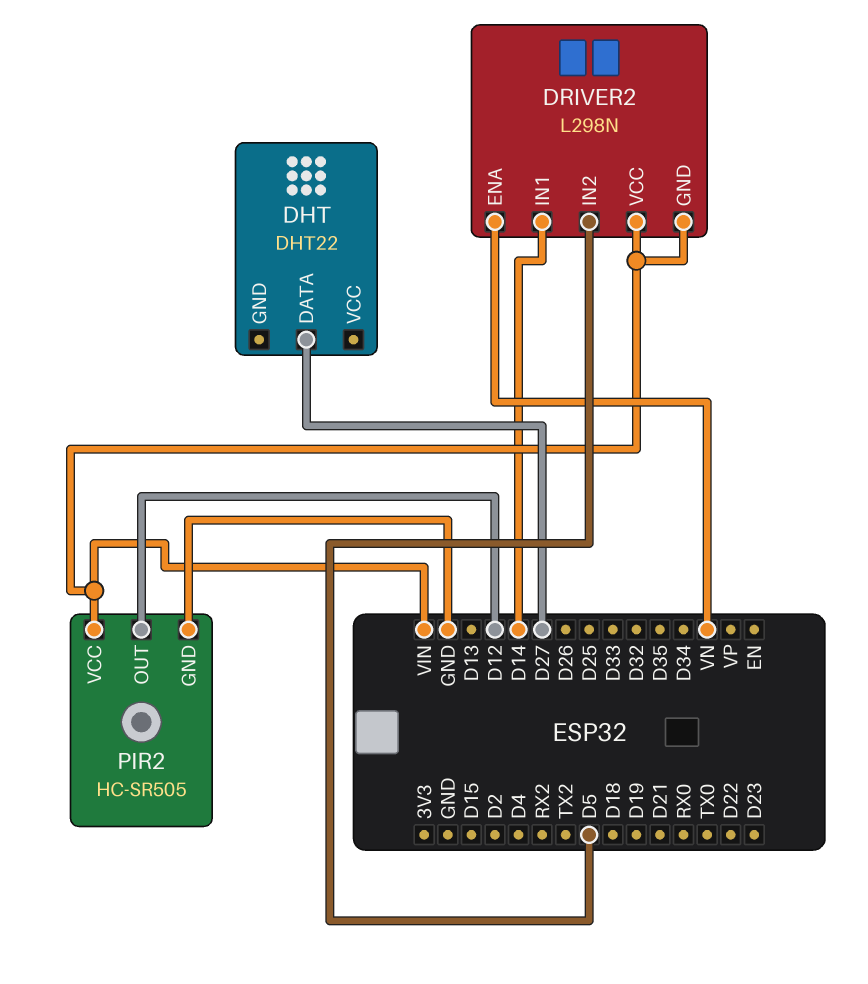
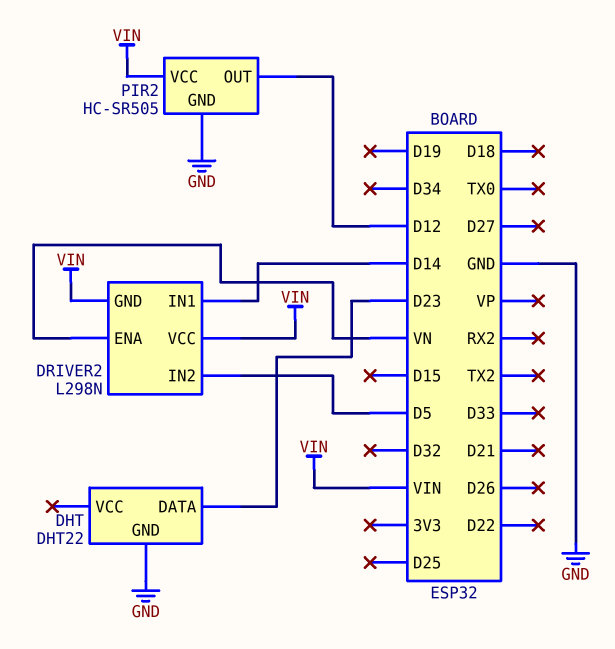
DHT pin DATA: D27 -> D23
DHT pin GND: none -> GND

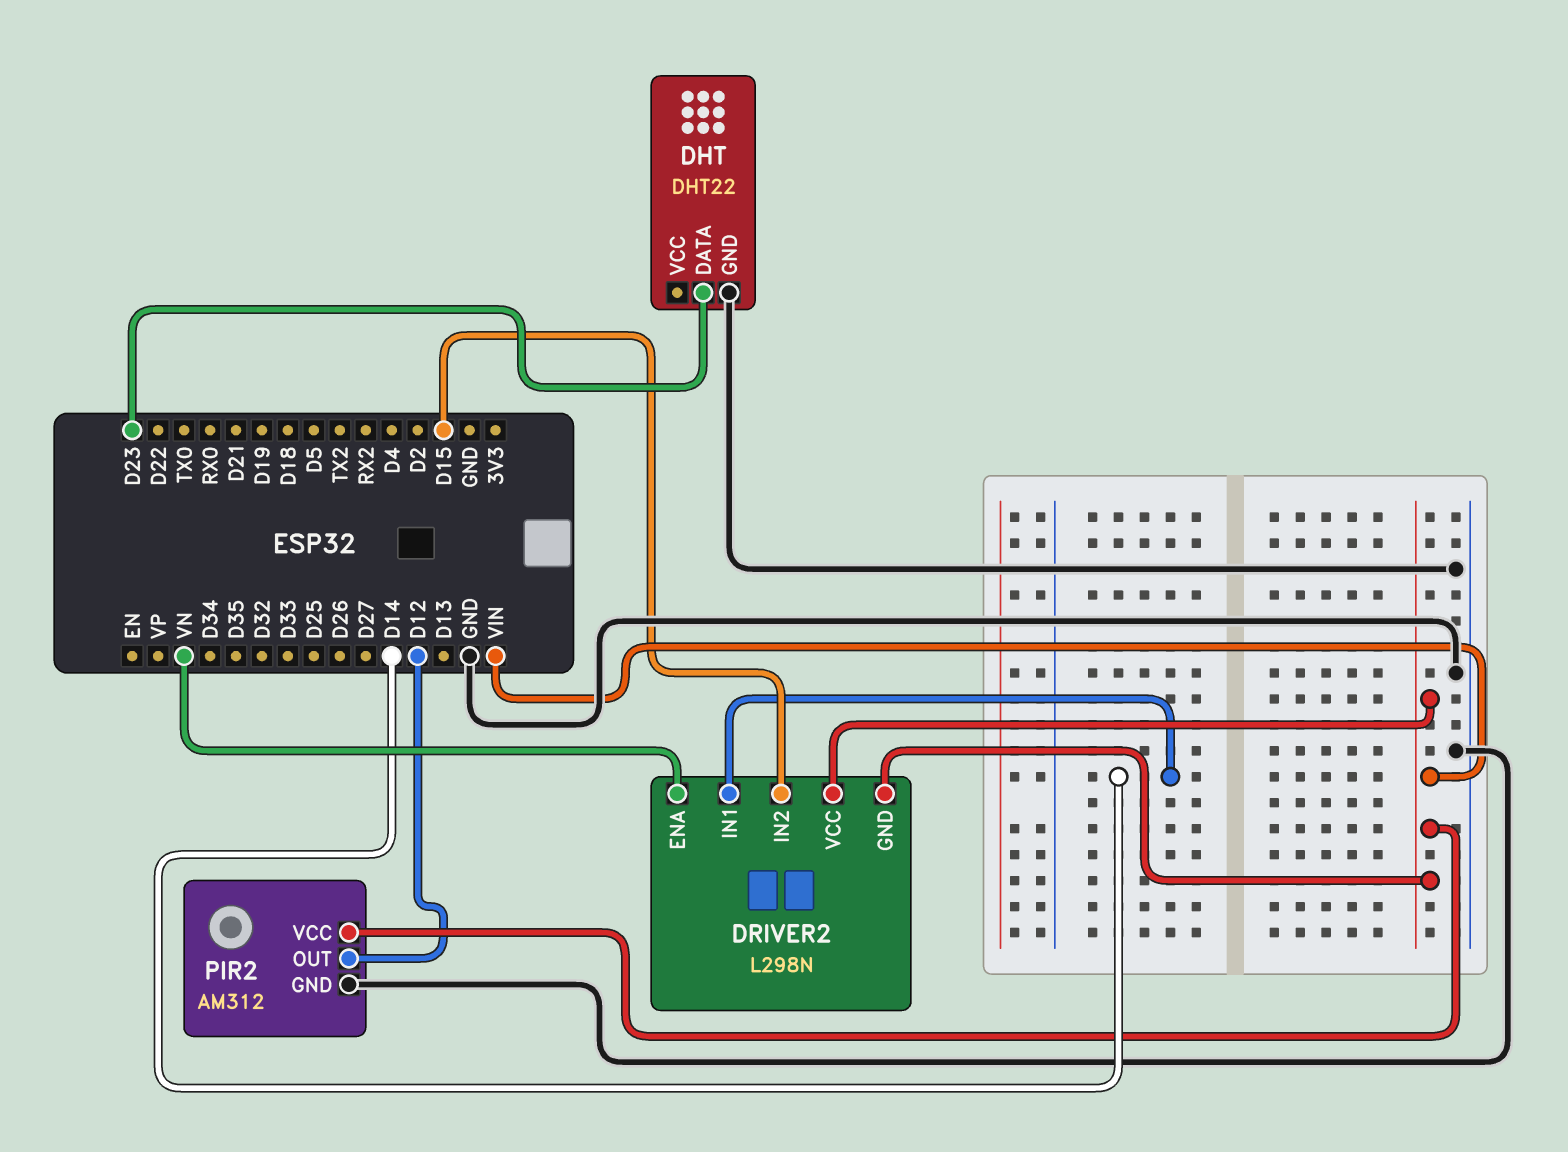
DRIVER2 pin IN2: D5 -> D15
PIR2: HC-SR505 -> AM312

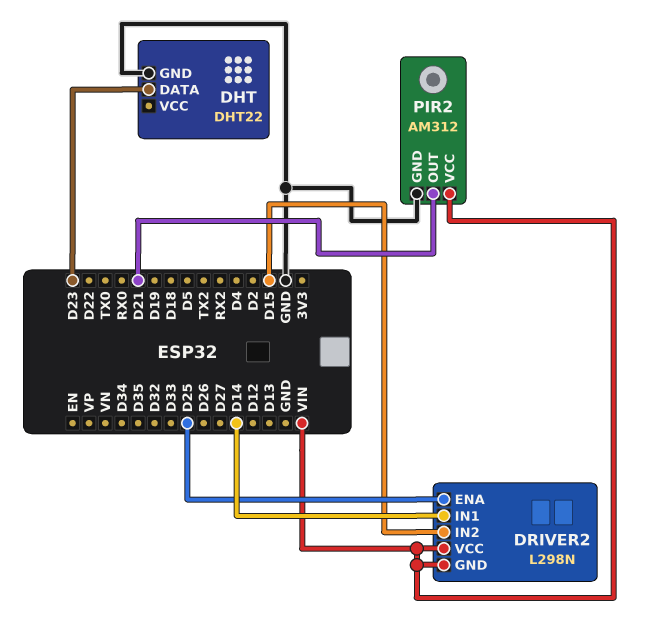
DRIVER2 pin ENA: VN -> D25
PIR2 pin OUT: D12 -> D21

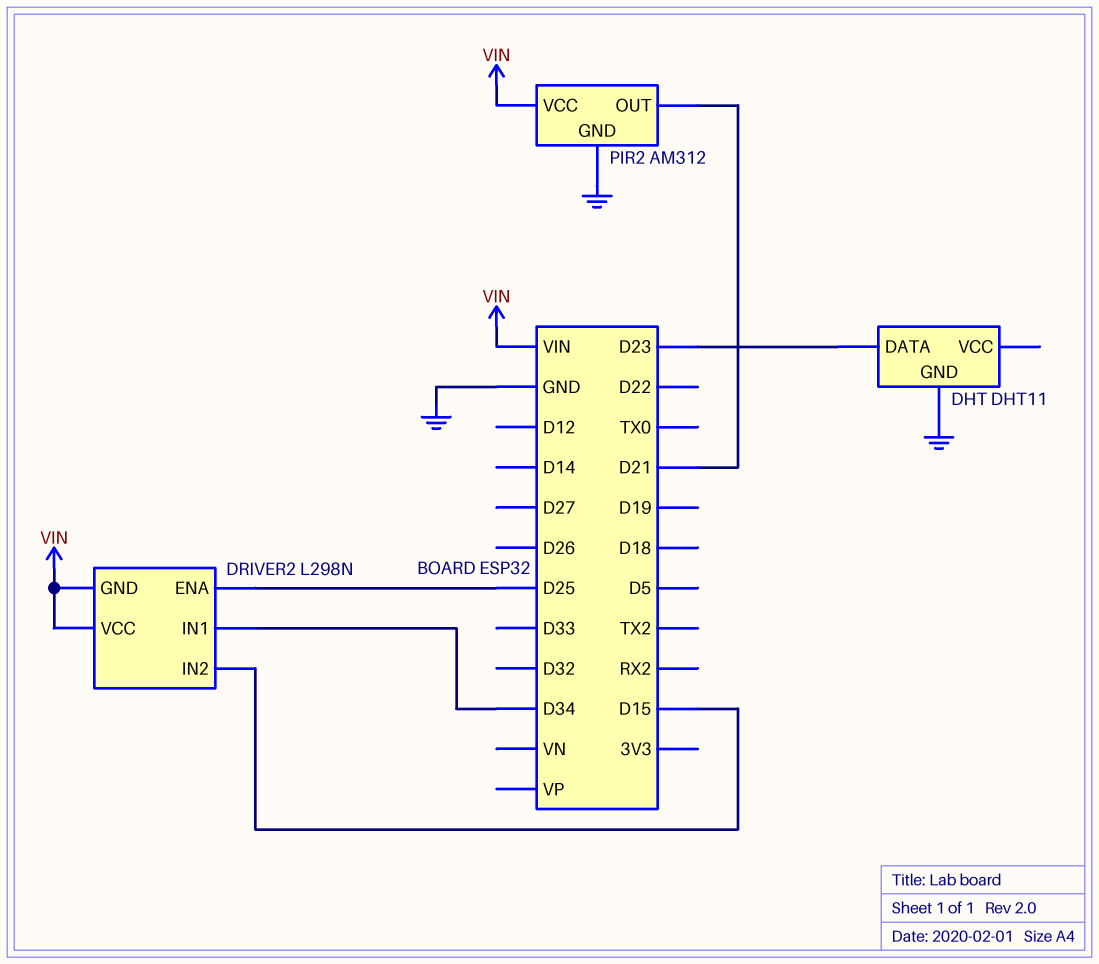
DHT: DHT22 -> DHT11
DRIVER2 pin IN1: D14 -> D34

